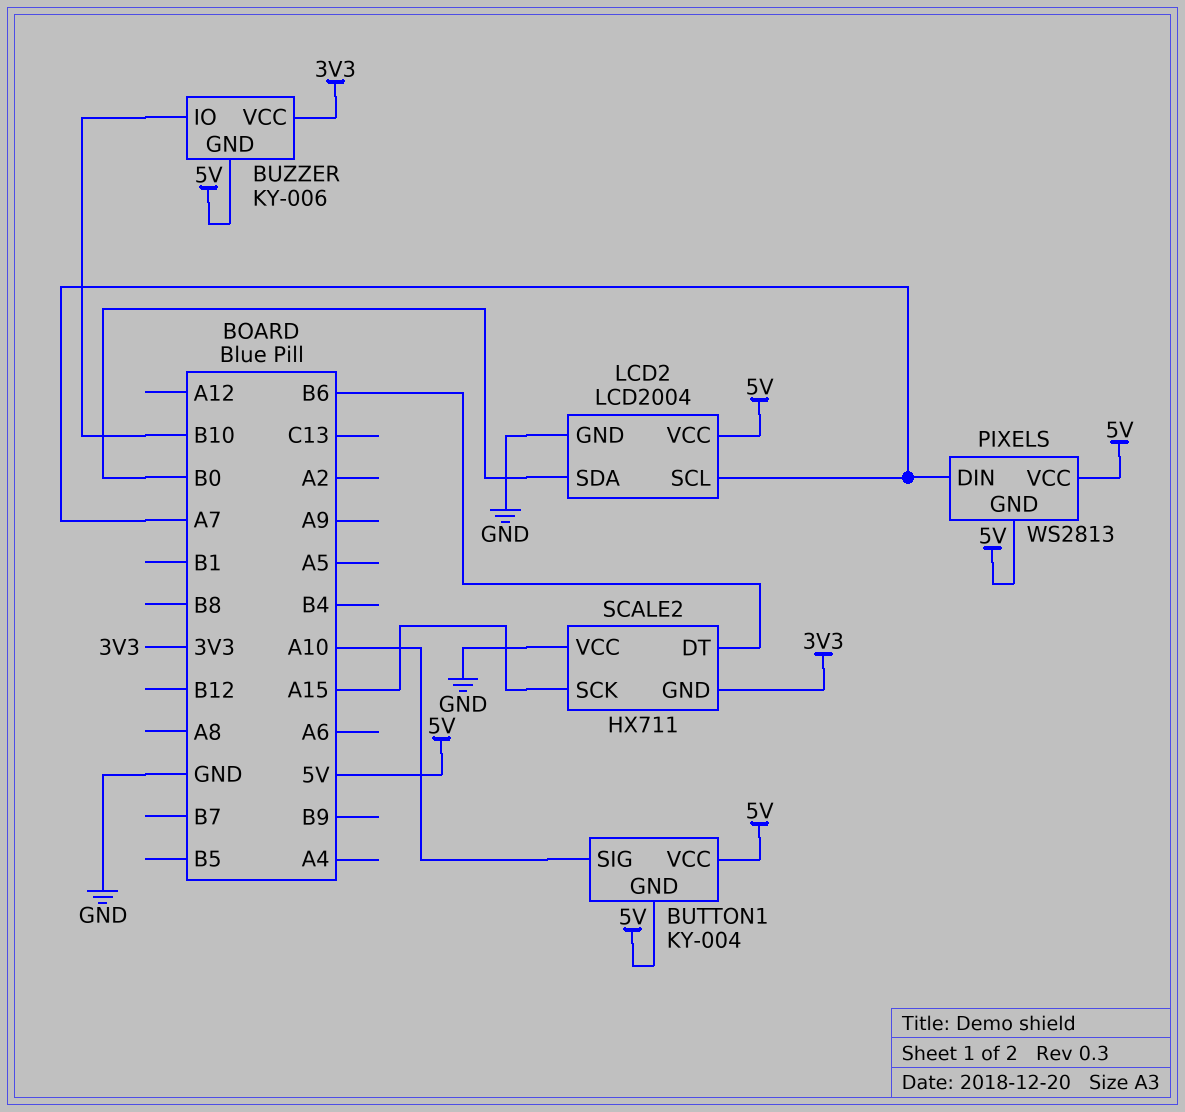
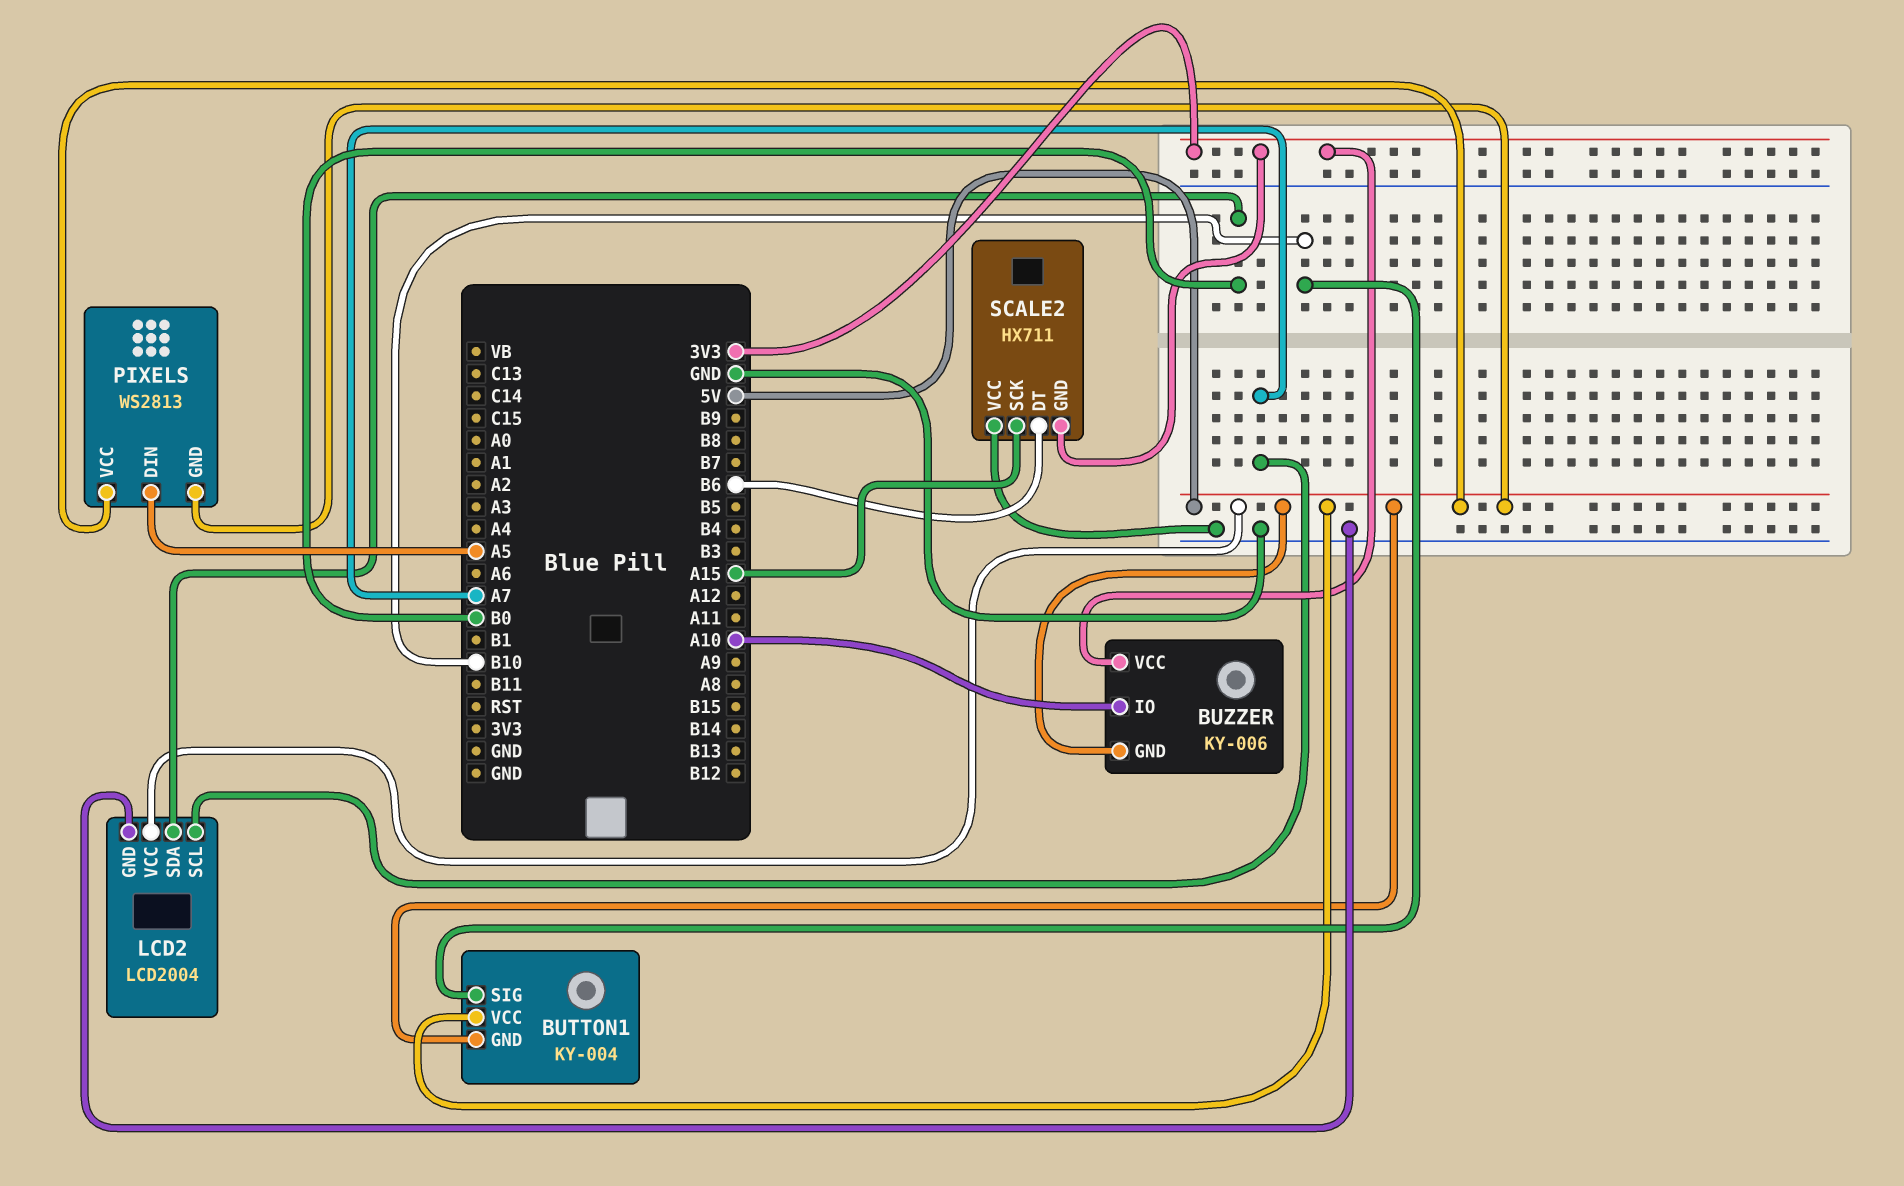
BUTTON1 pin SIG: A10 -> B10
BUZZER pin IO: B10 -> A10
PIXELS pin DIN: A7 -> A5

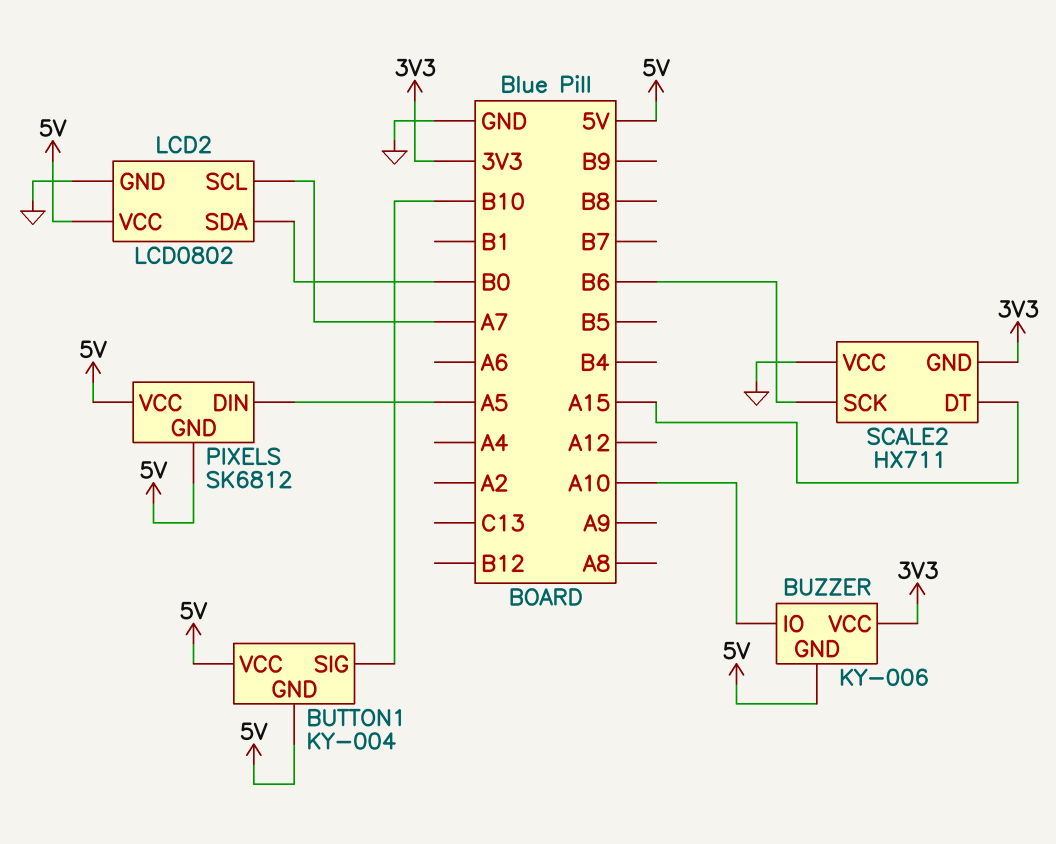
LCD2: LCD2004 -> LCD0802
PIXELS: WS2813 -> SK6812
SCALE2 pin DT: B6 -> A15
SCALE2 pin SCK: A15 -> B6

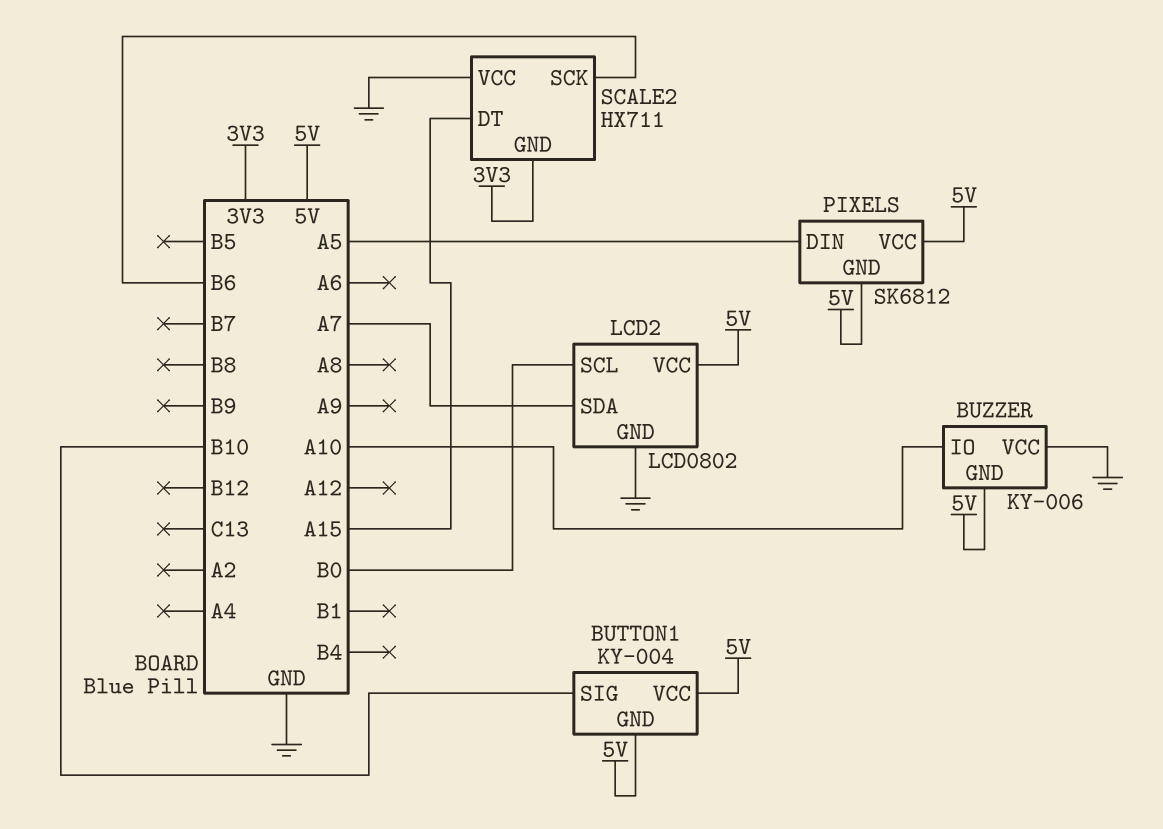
BUZZER pin VCC: 3V3 -> GND
LCD2 pin SCL: A7 -> B0
LCD2 pin SDA: B0 -> A7

